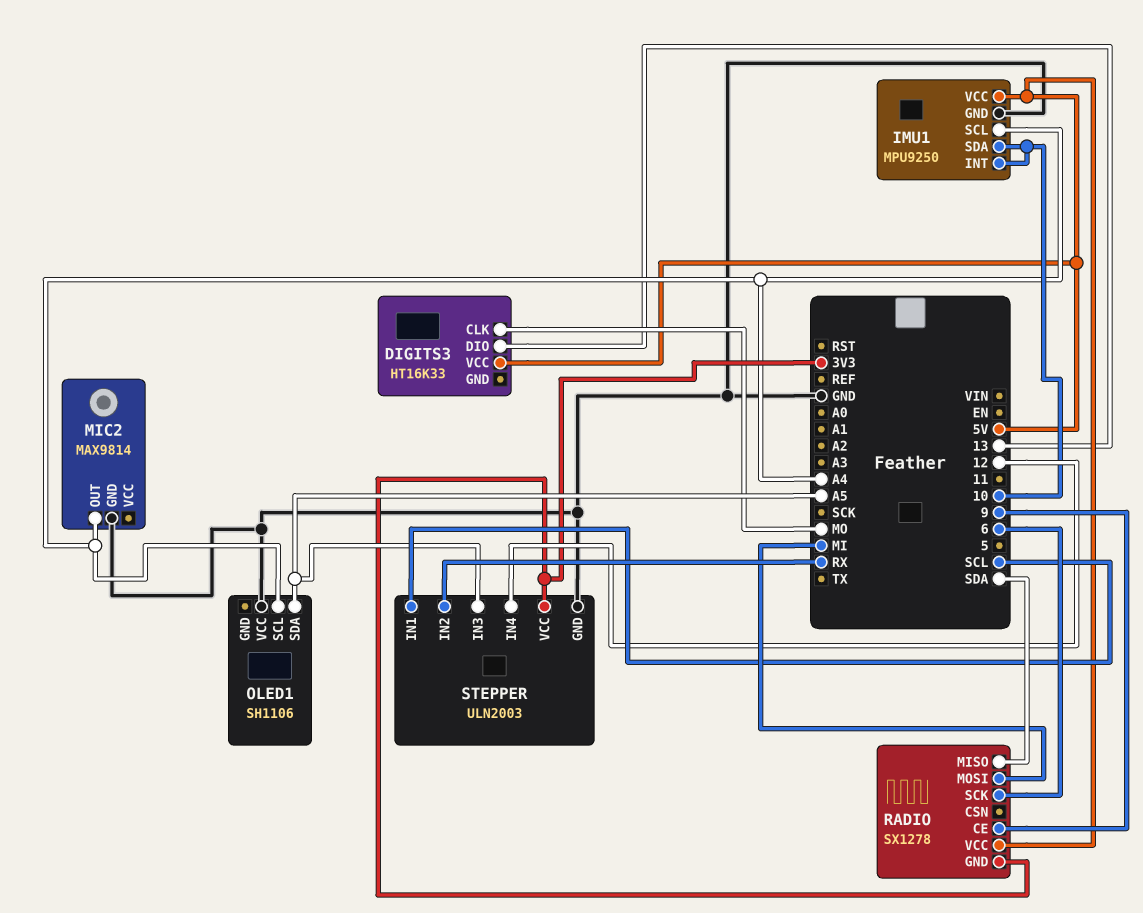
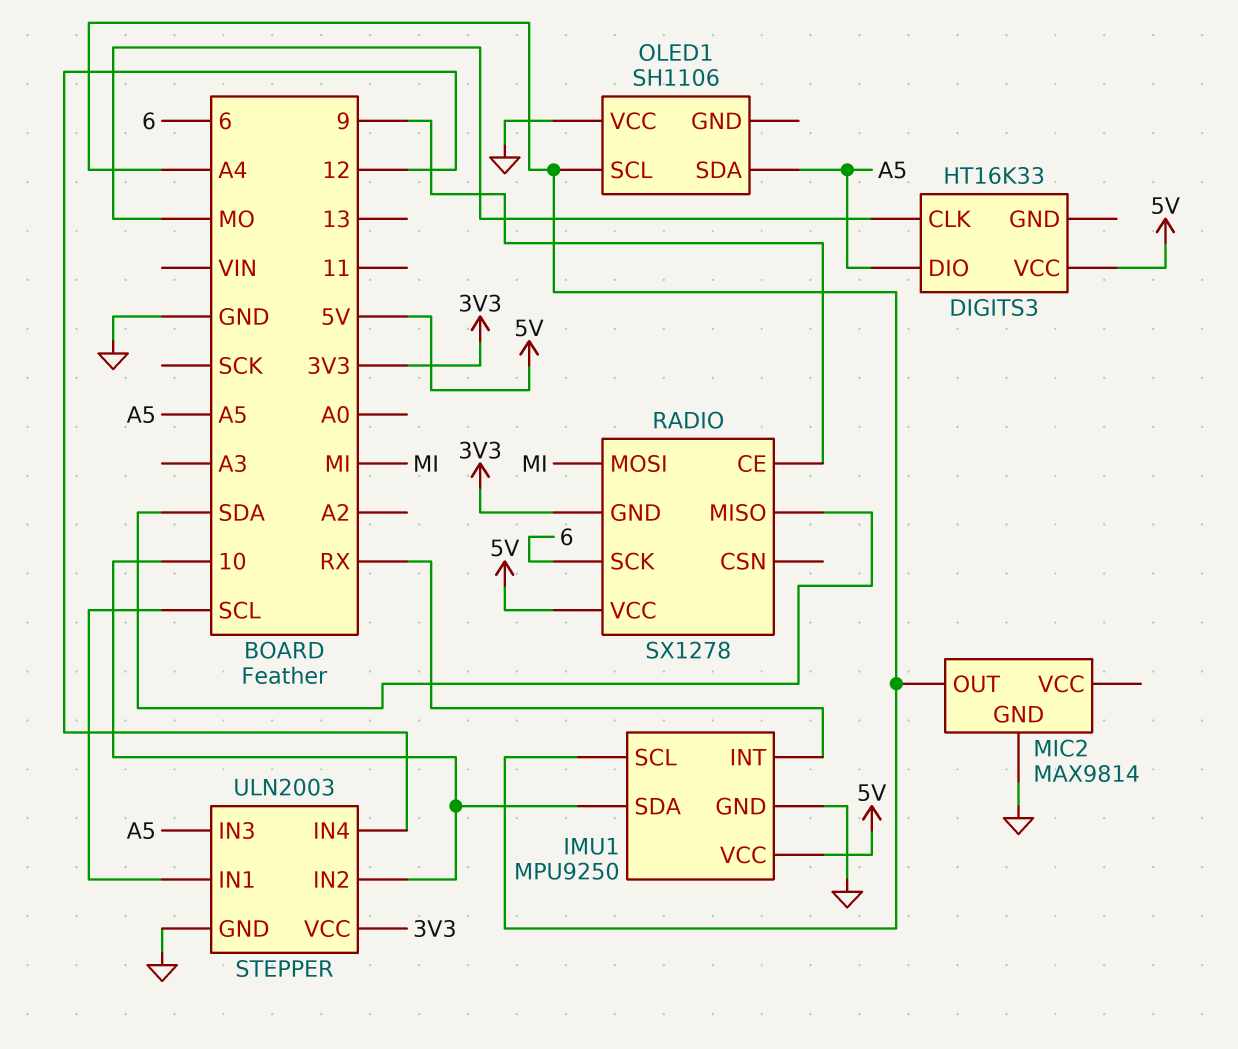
DIGITS3 pin DIO: 13 -> A5
IMU1 pin INT: 10 -> RX
STEPPER pin IN2: RX -> 10

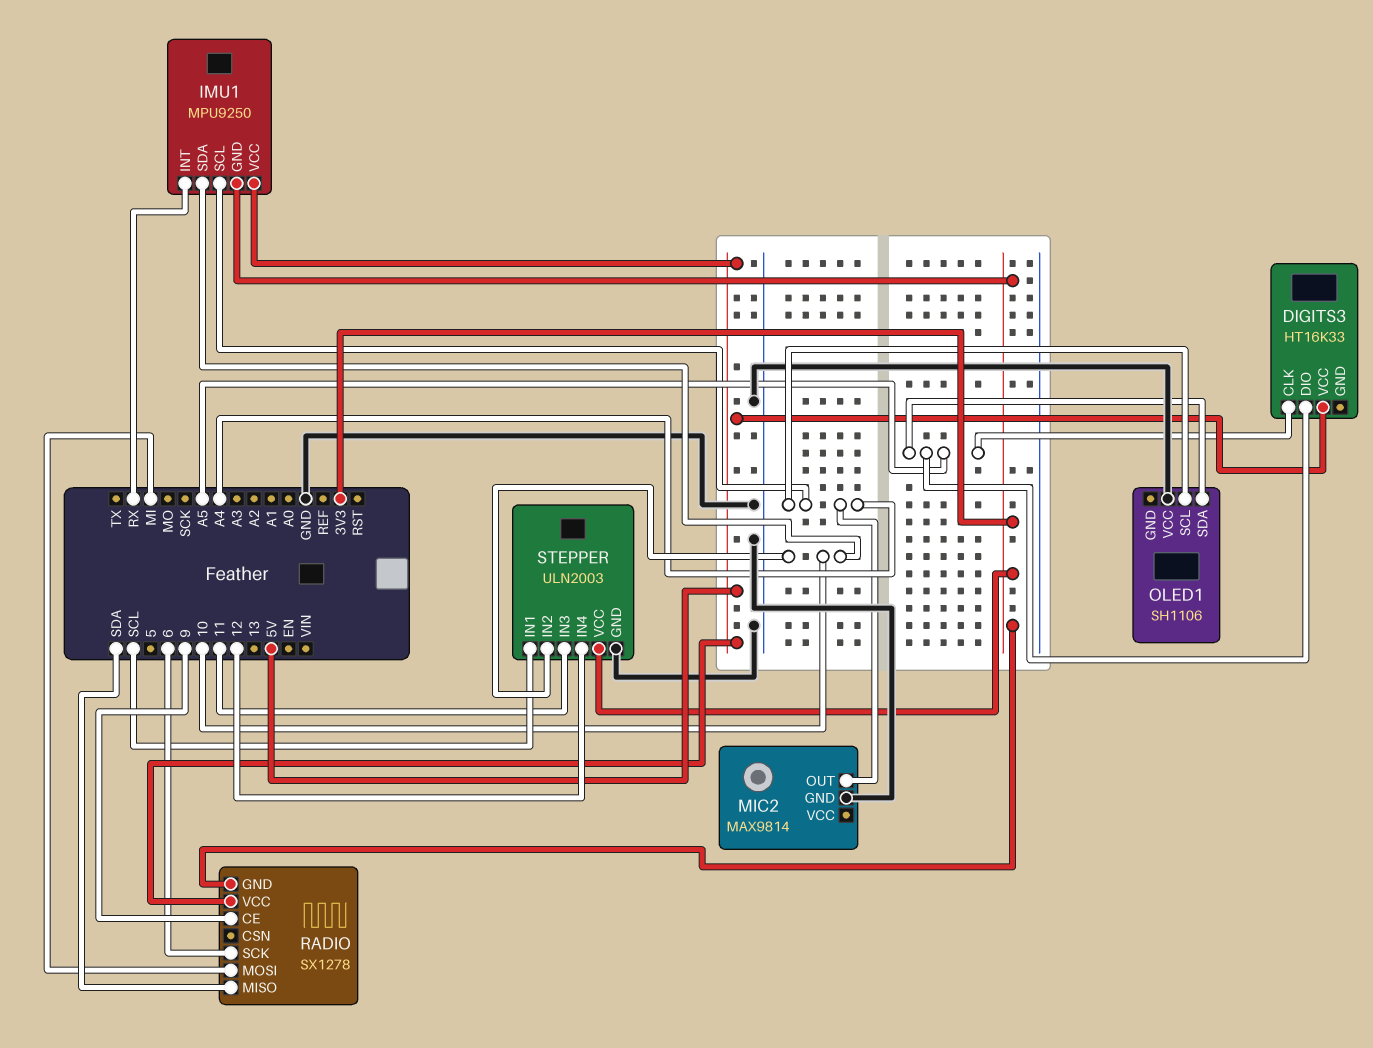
DIGITS3 pin CLK: MO -> A5
IMU1 pin GND: GND -> 3V3
STEPPER pin IN3: A5 -> 11

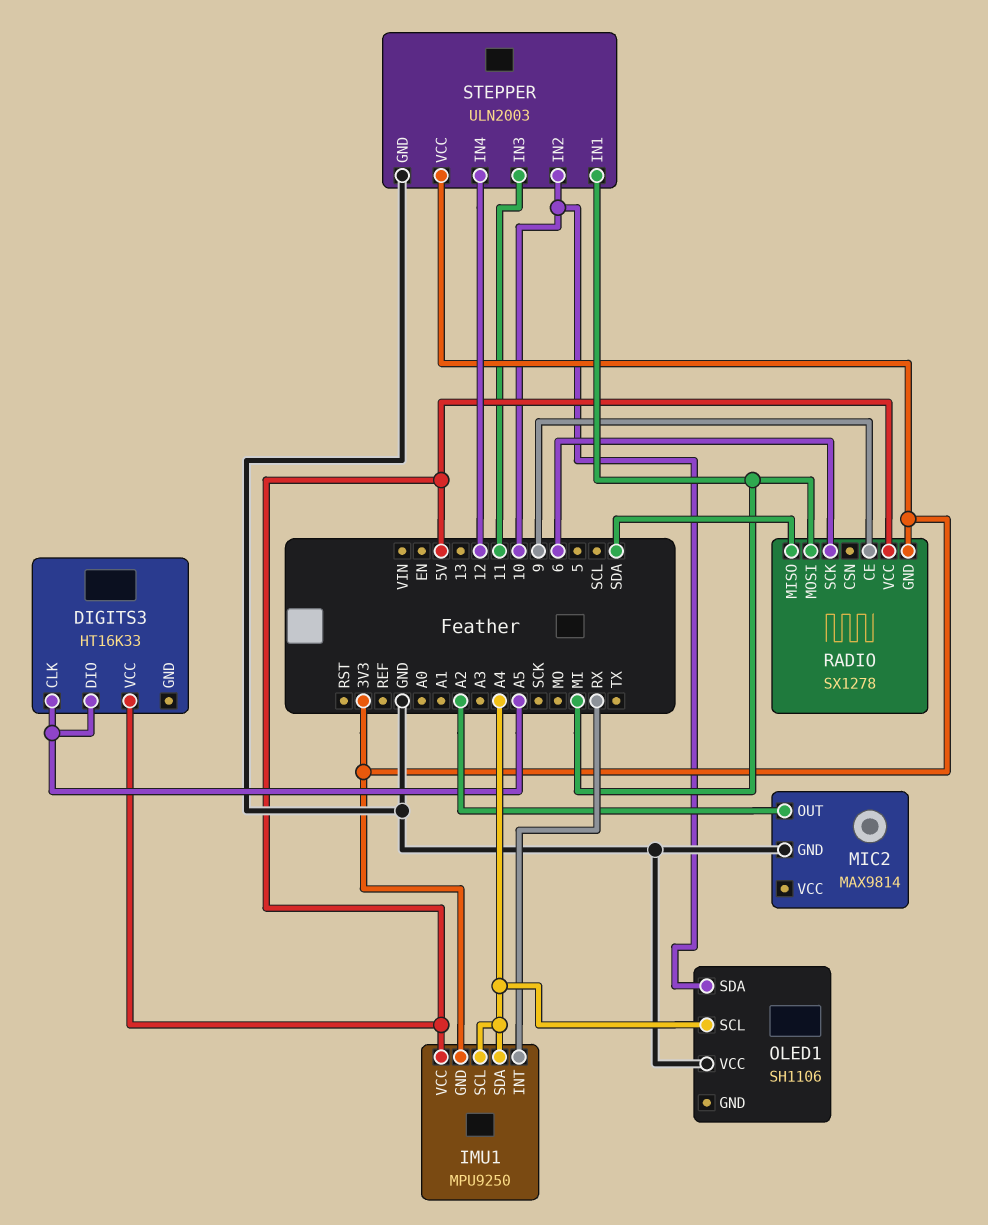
IMU1 pin SDA: 10 -> A4
MIC2 pin OUT: A4 -> A2
OLED1 pin SDA: A5 -> 10
STEPPER pin IN1: SCL -> MI

